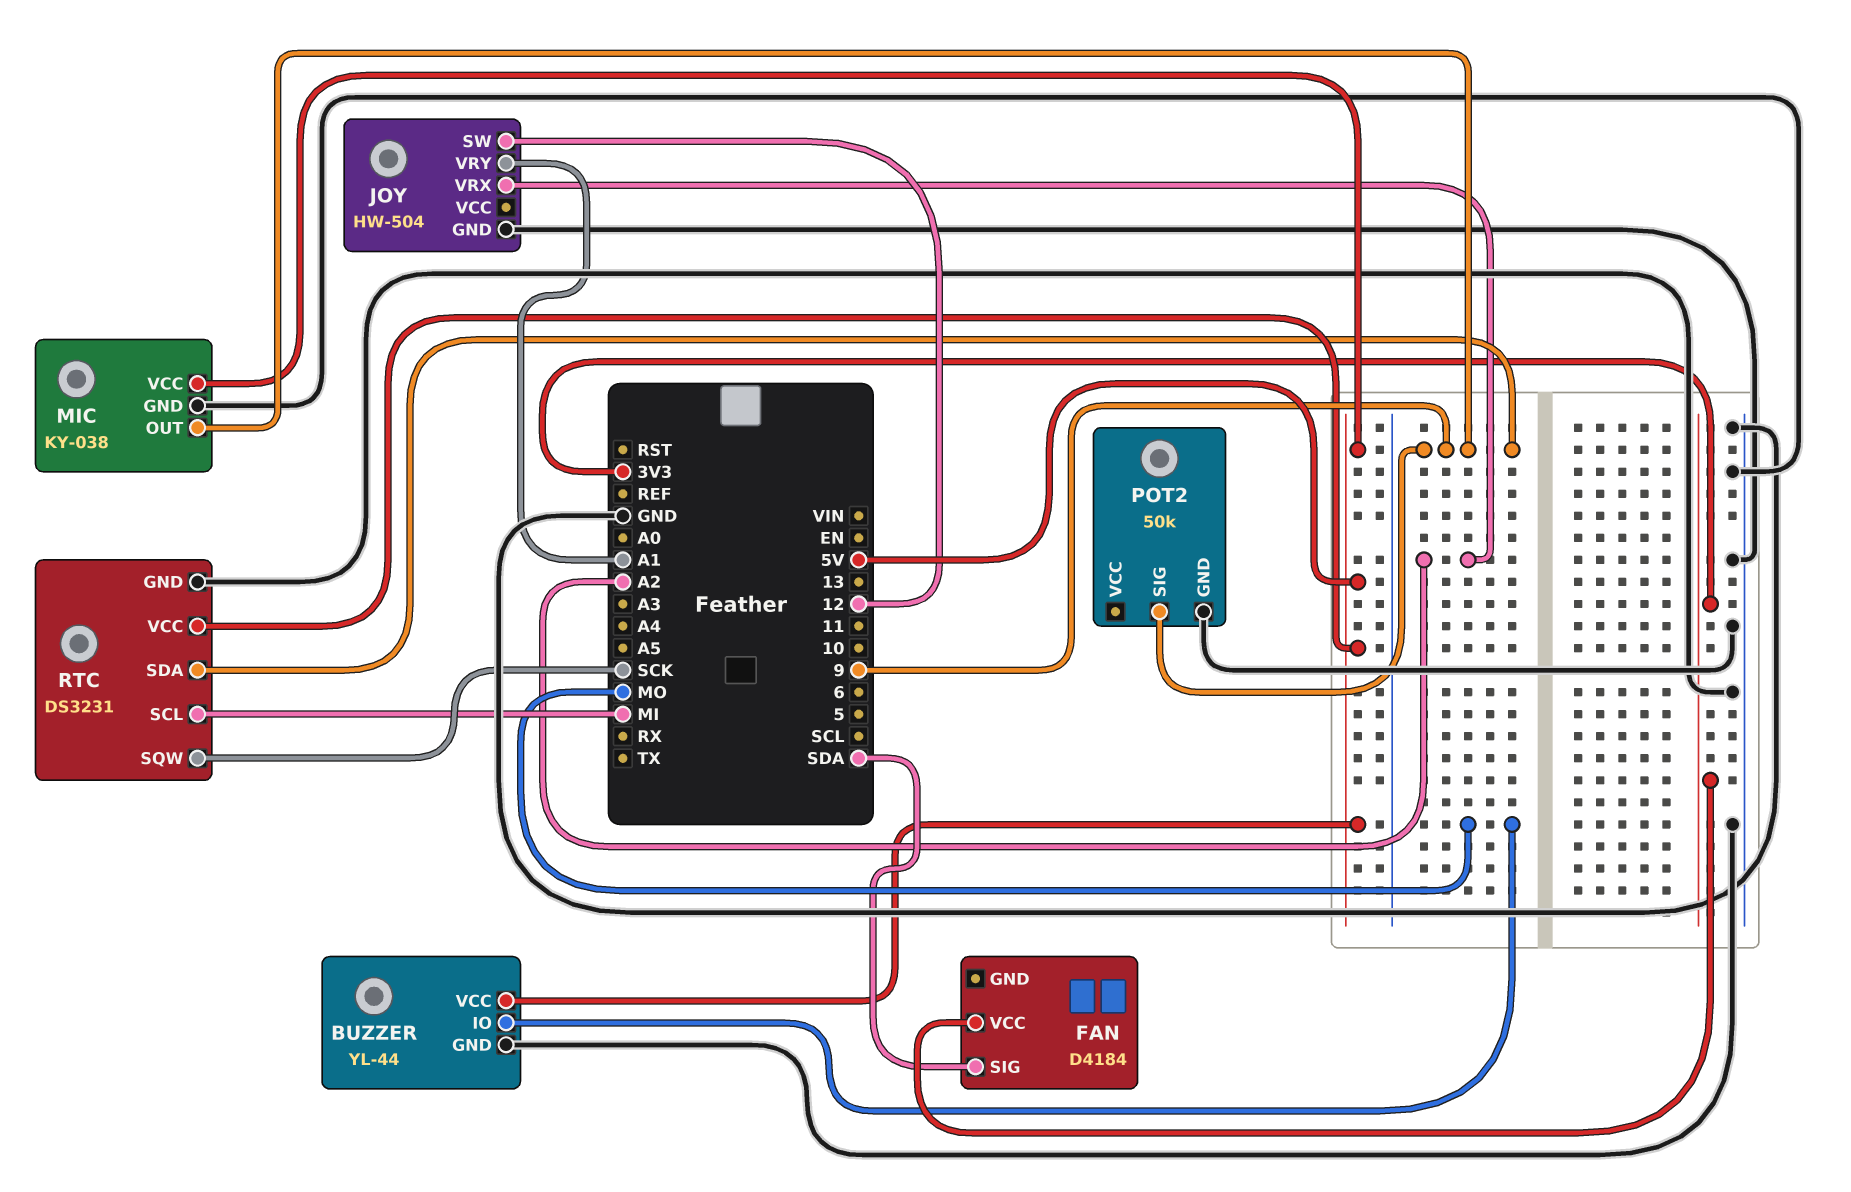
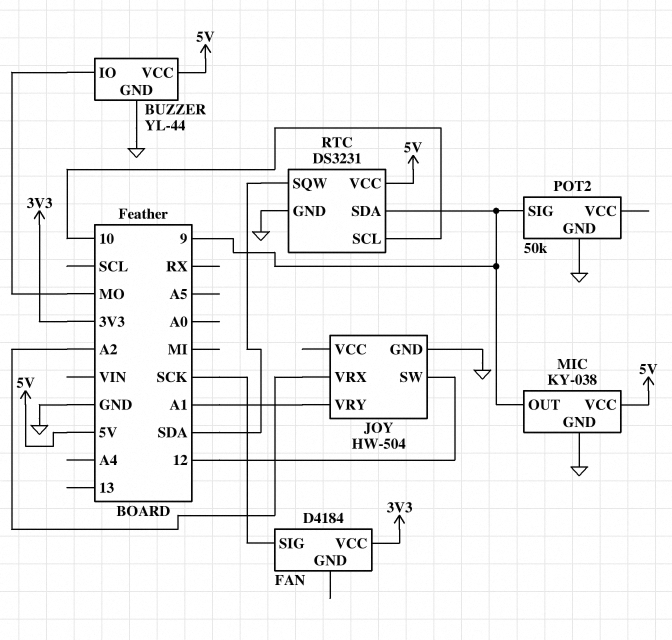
FAN pin SIG: SDA -> SCK
RTC pin SCL: MI -> 10
RTC pin SQW: SCK -> SDA

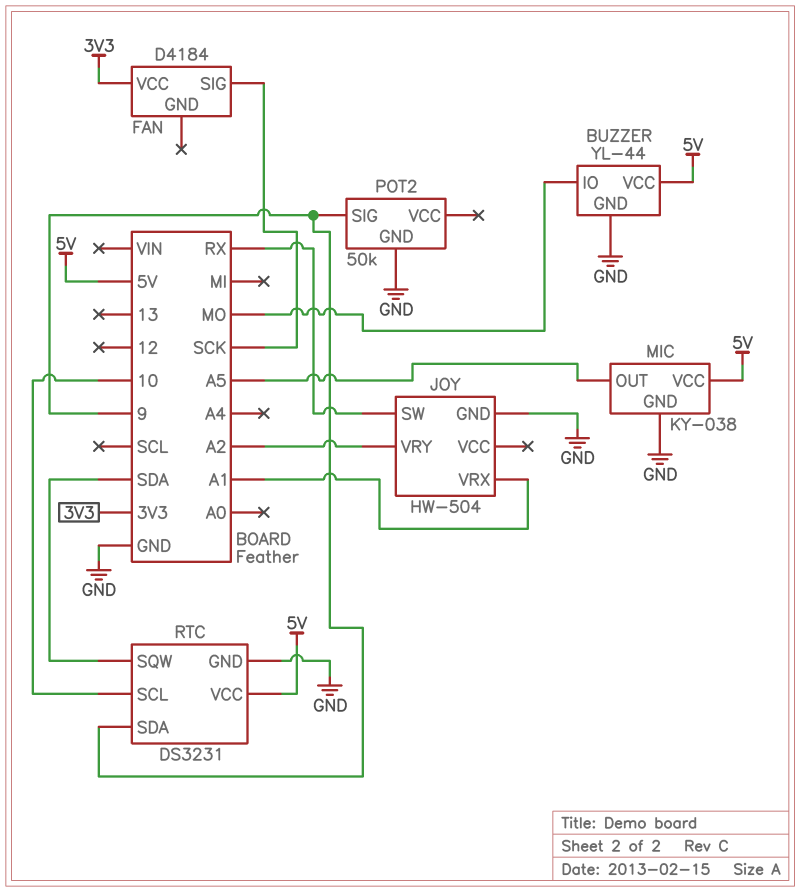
JOY pin SW: 12 -> RX
JOY pin VRX: A2 -> A1
JOY pin VRY: A1 -> A2
MIC pin OUT: 9 -> A5

